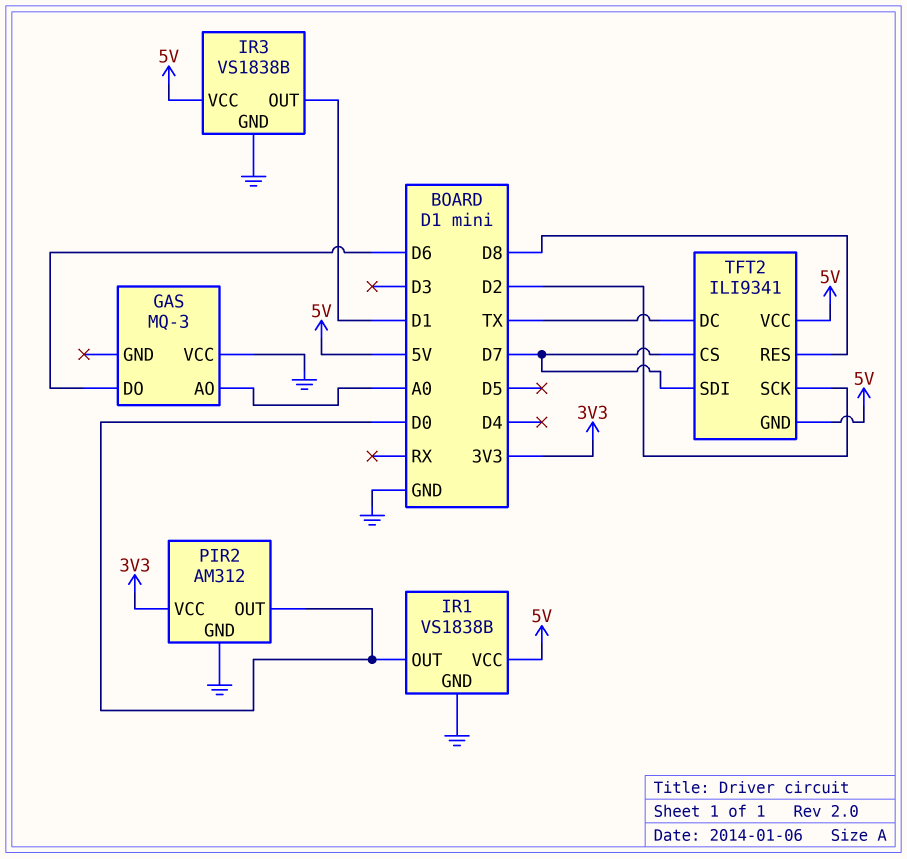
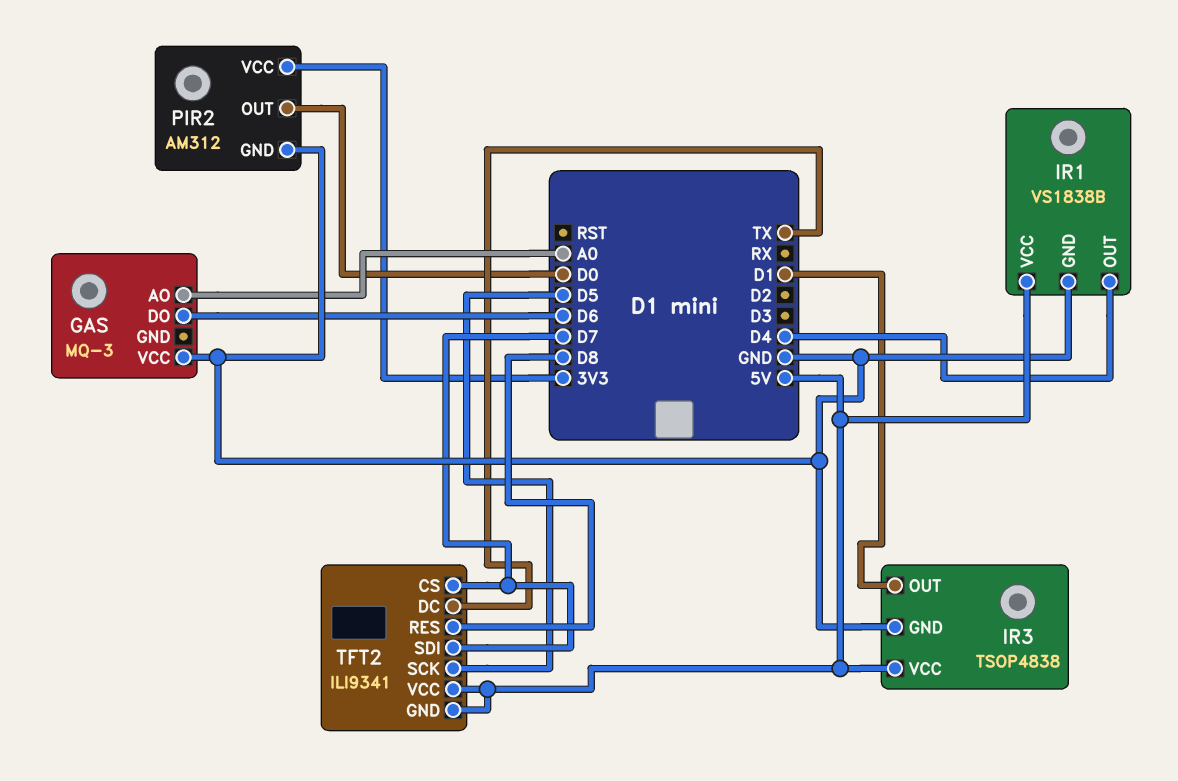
IR1 pin OUT: D0 -> D4
IR3: VS1838B -> TSOP4838
TFT2 pin SCK: D2 -> D5

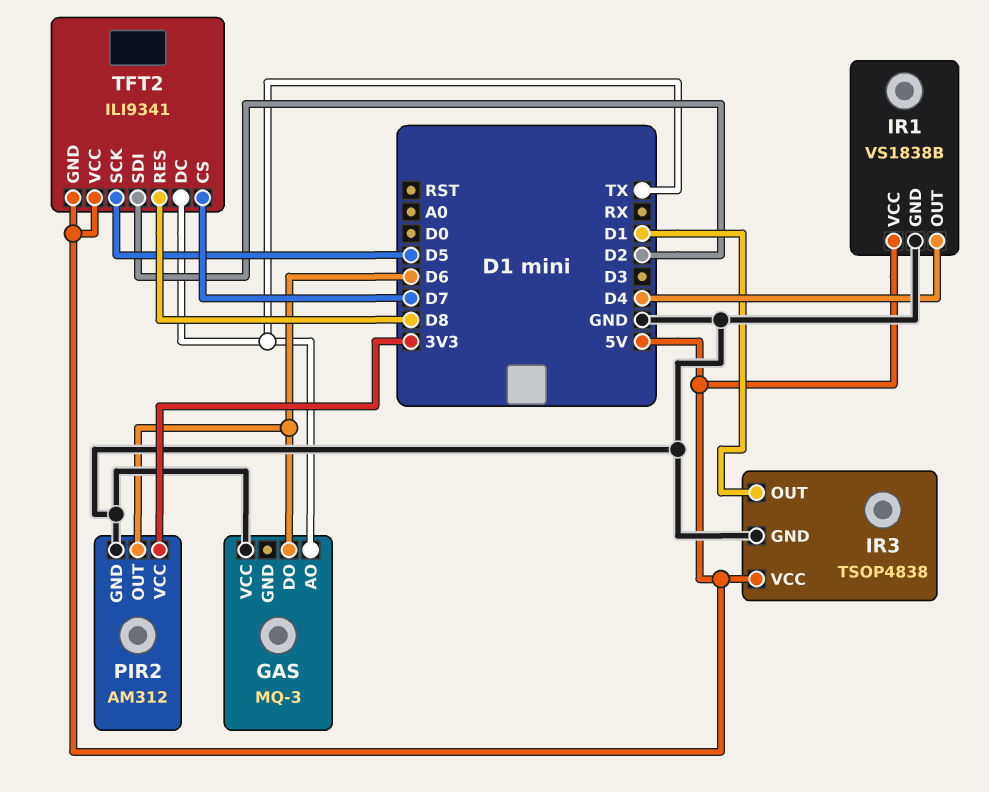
GAS pin AO: A0 -> TX
PIR2 pin OUT: D0 -> D6
TFT2 pin SDI: D7 -> D2

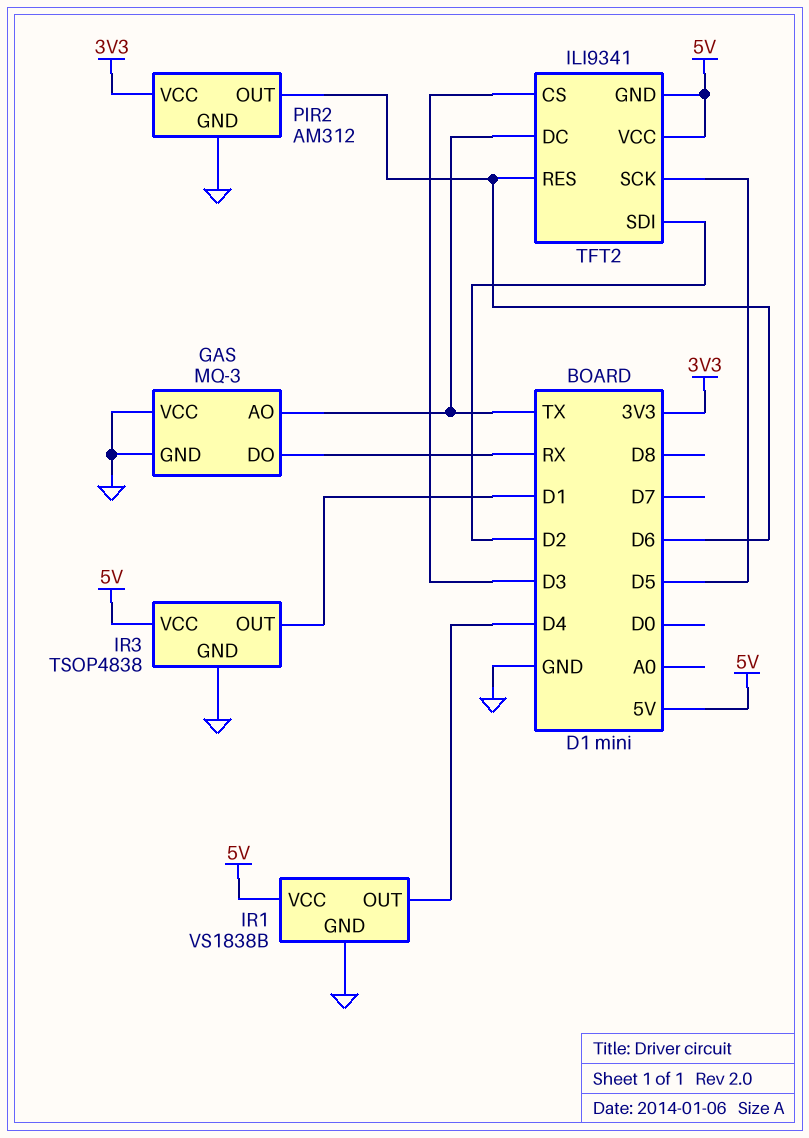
GAS pin DO: D6 -> RX
GAS pin GND: none -> GND
TFT2 pin CS: D7 -> D3
TFT2 pin RES: D8 -> D6

